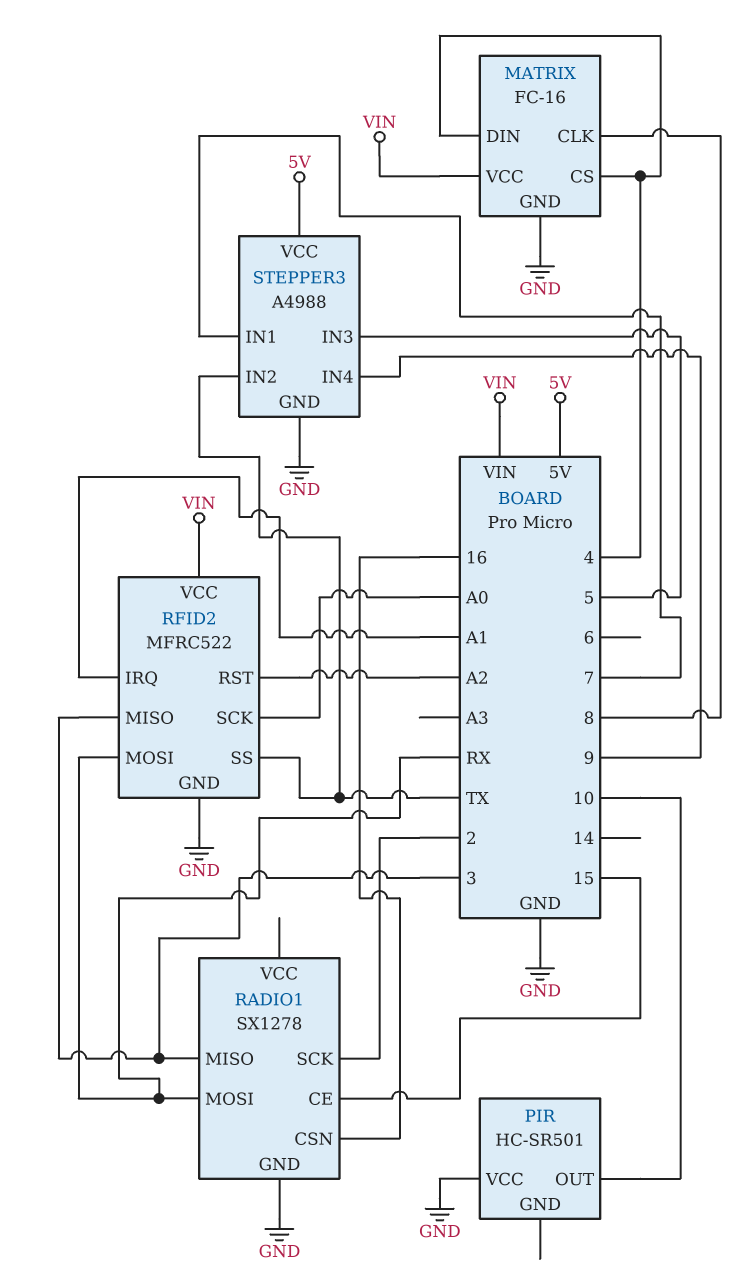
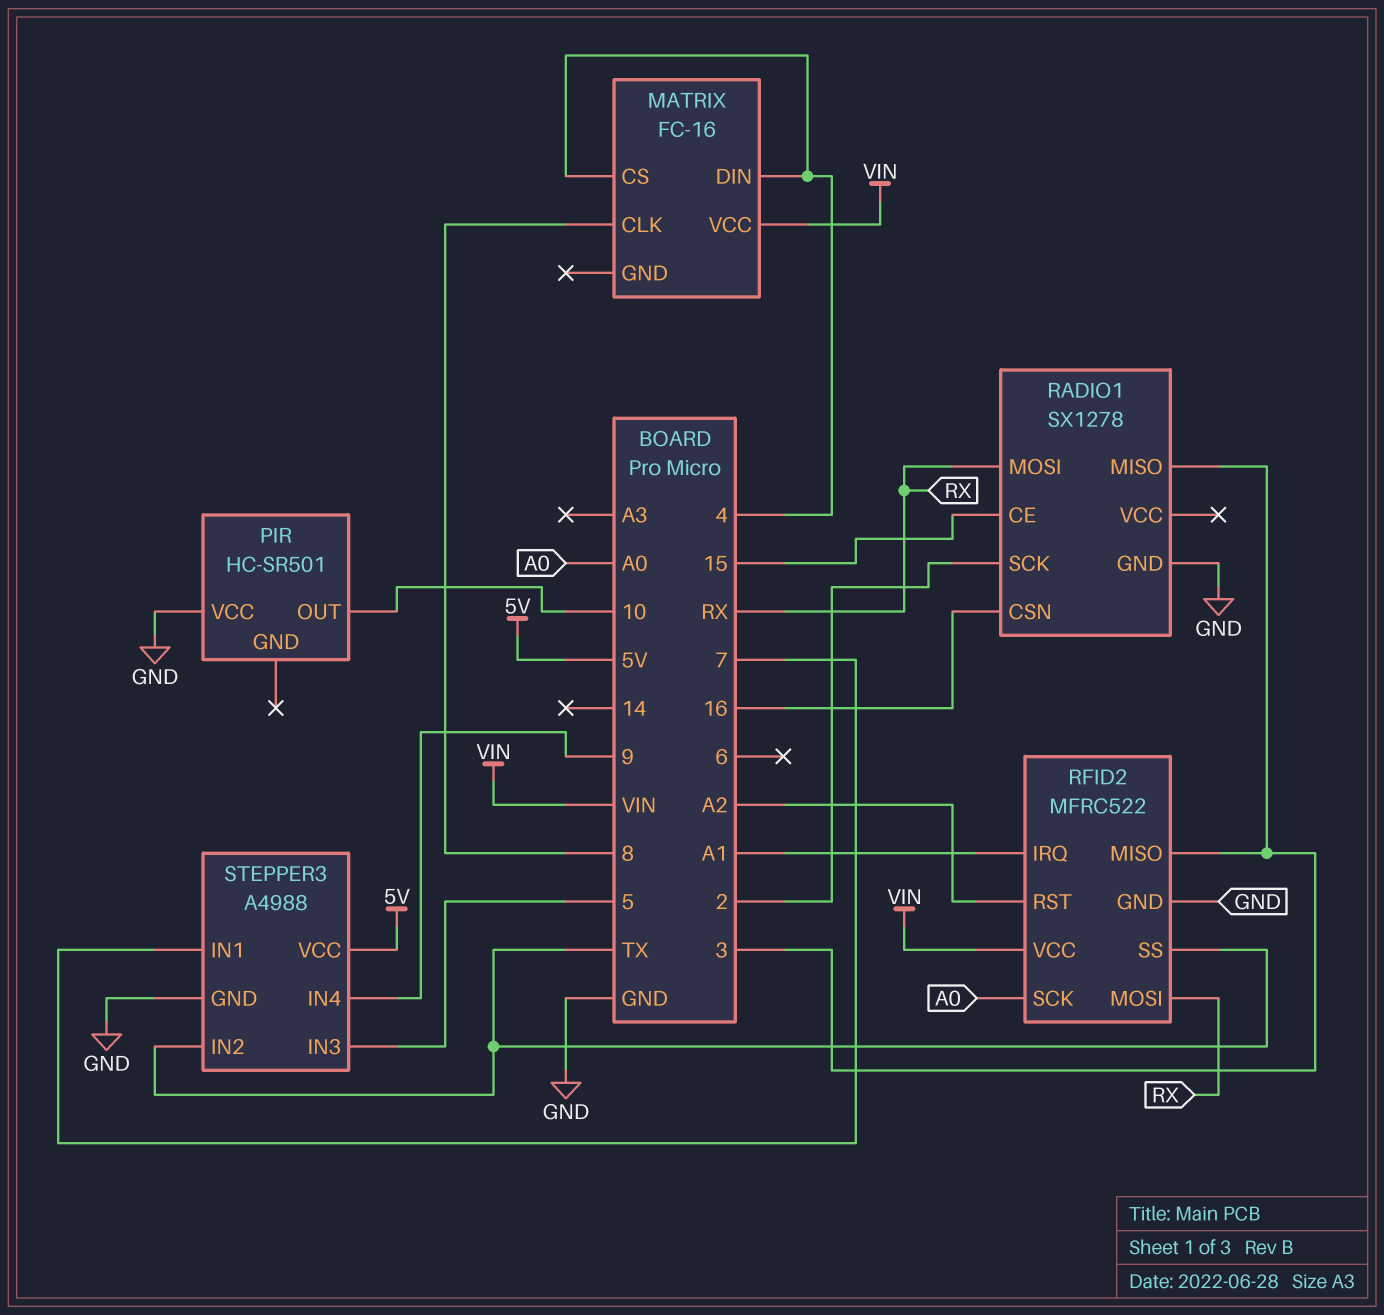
MATRIX pin GND: GND -> none

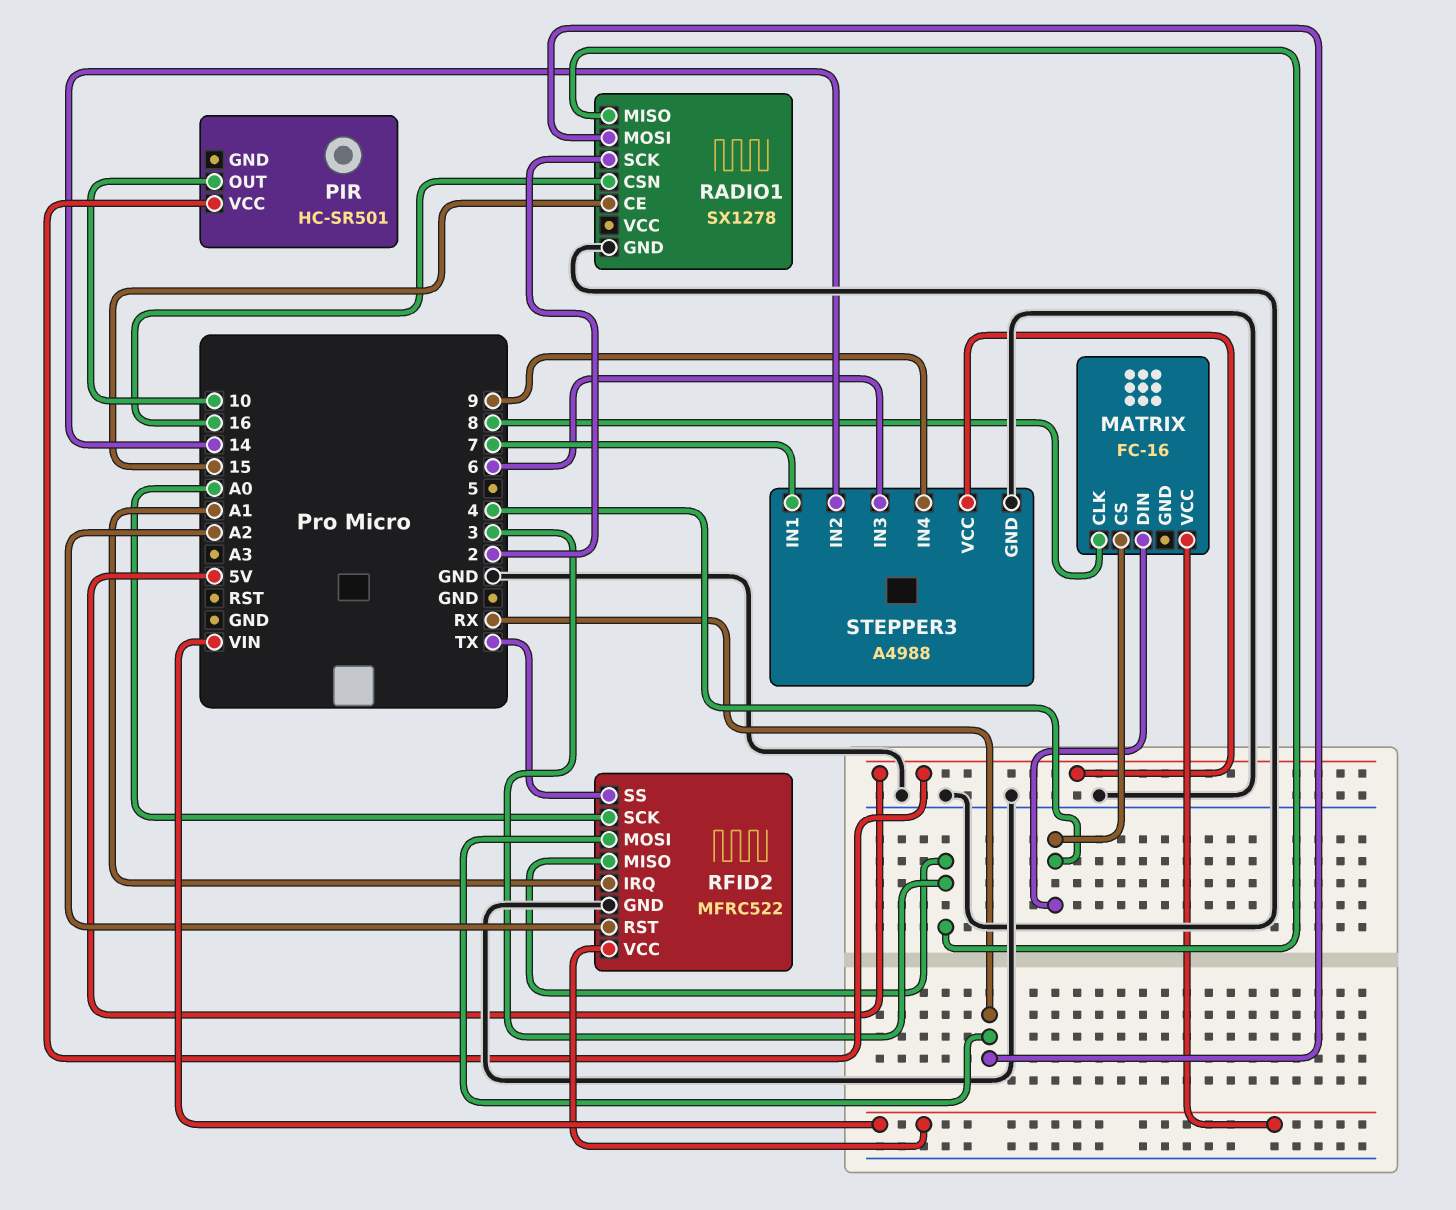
PIR pin VCC: GND -> 5V
STEPPER3 pin IN2: TX -> 14
STEPPER3 pin IN3: 5 -> 6

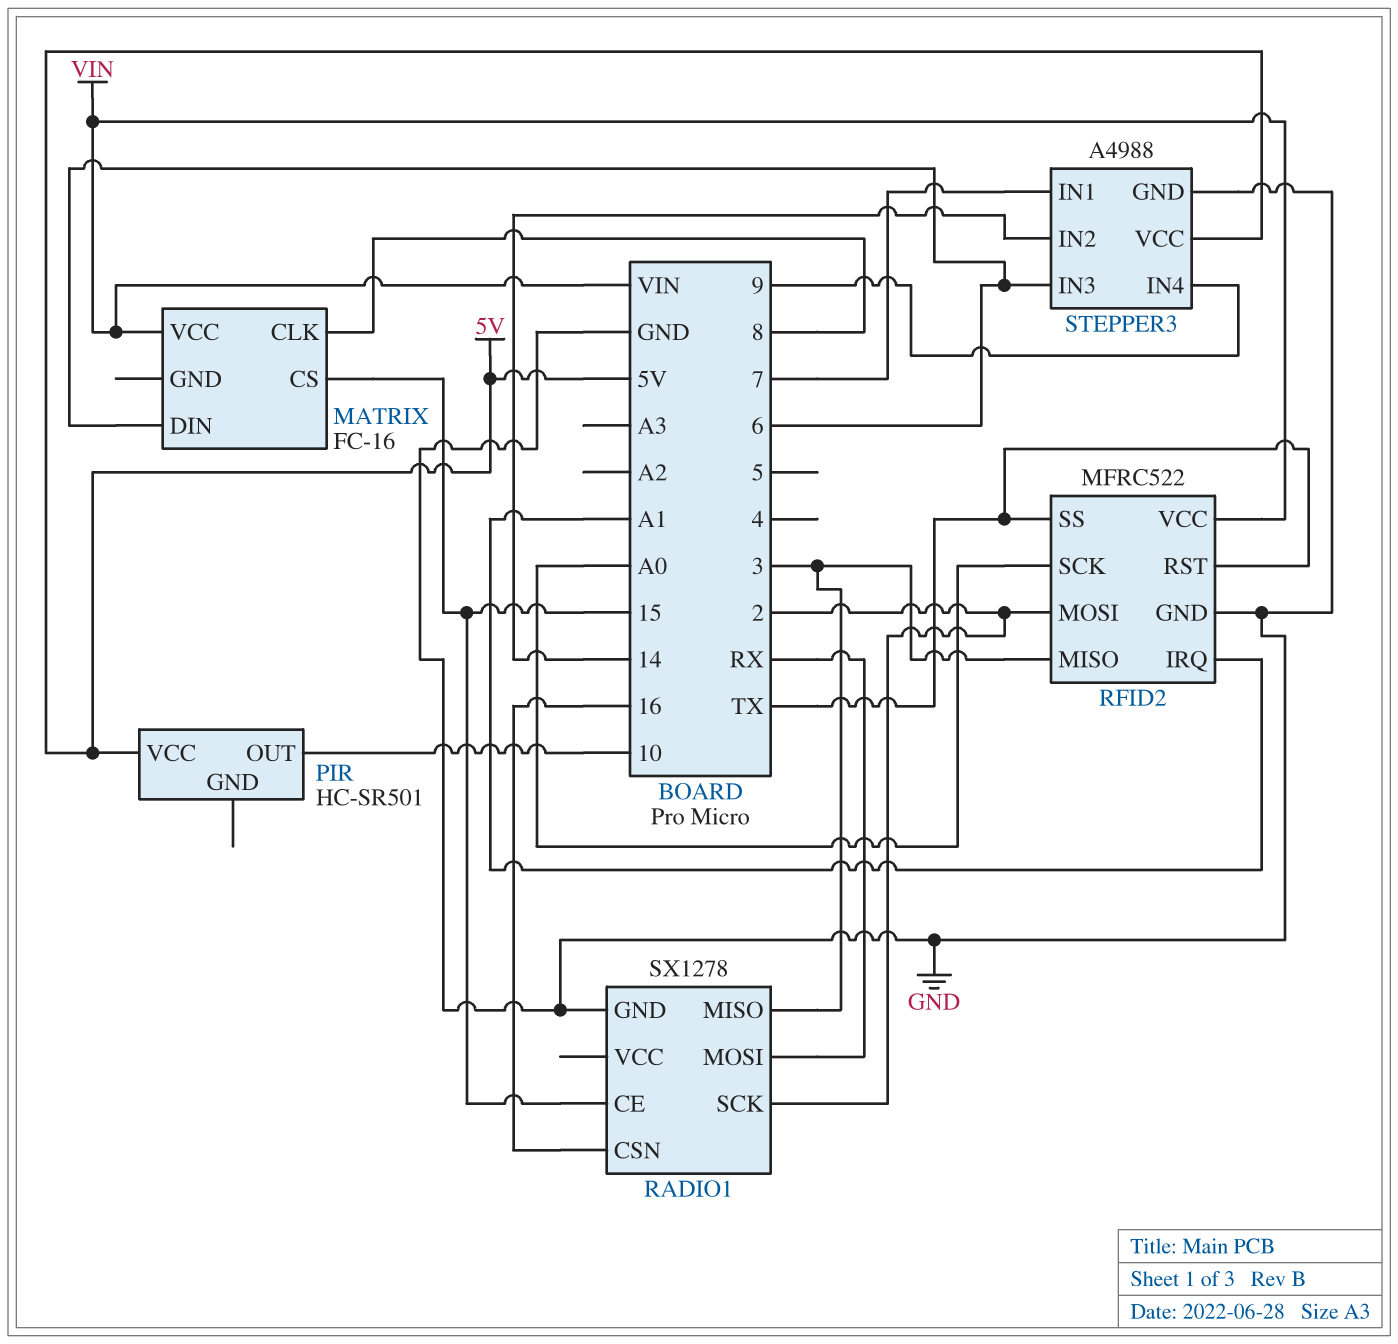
MATRIX pin CS: 4 -> 15
MATRIX pin DIN: 4 -> 6
RFID2 pin MOSI: RX -> 2
RFID2 pin RST: A2 -> TX

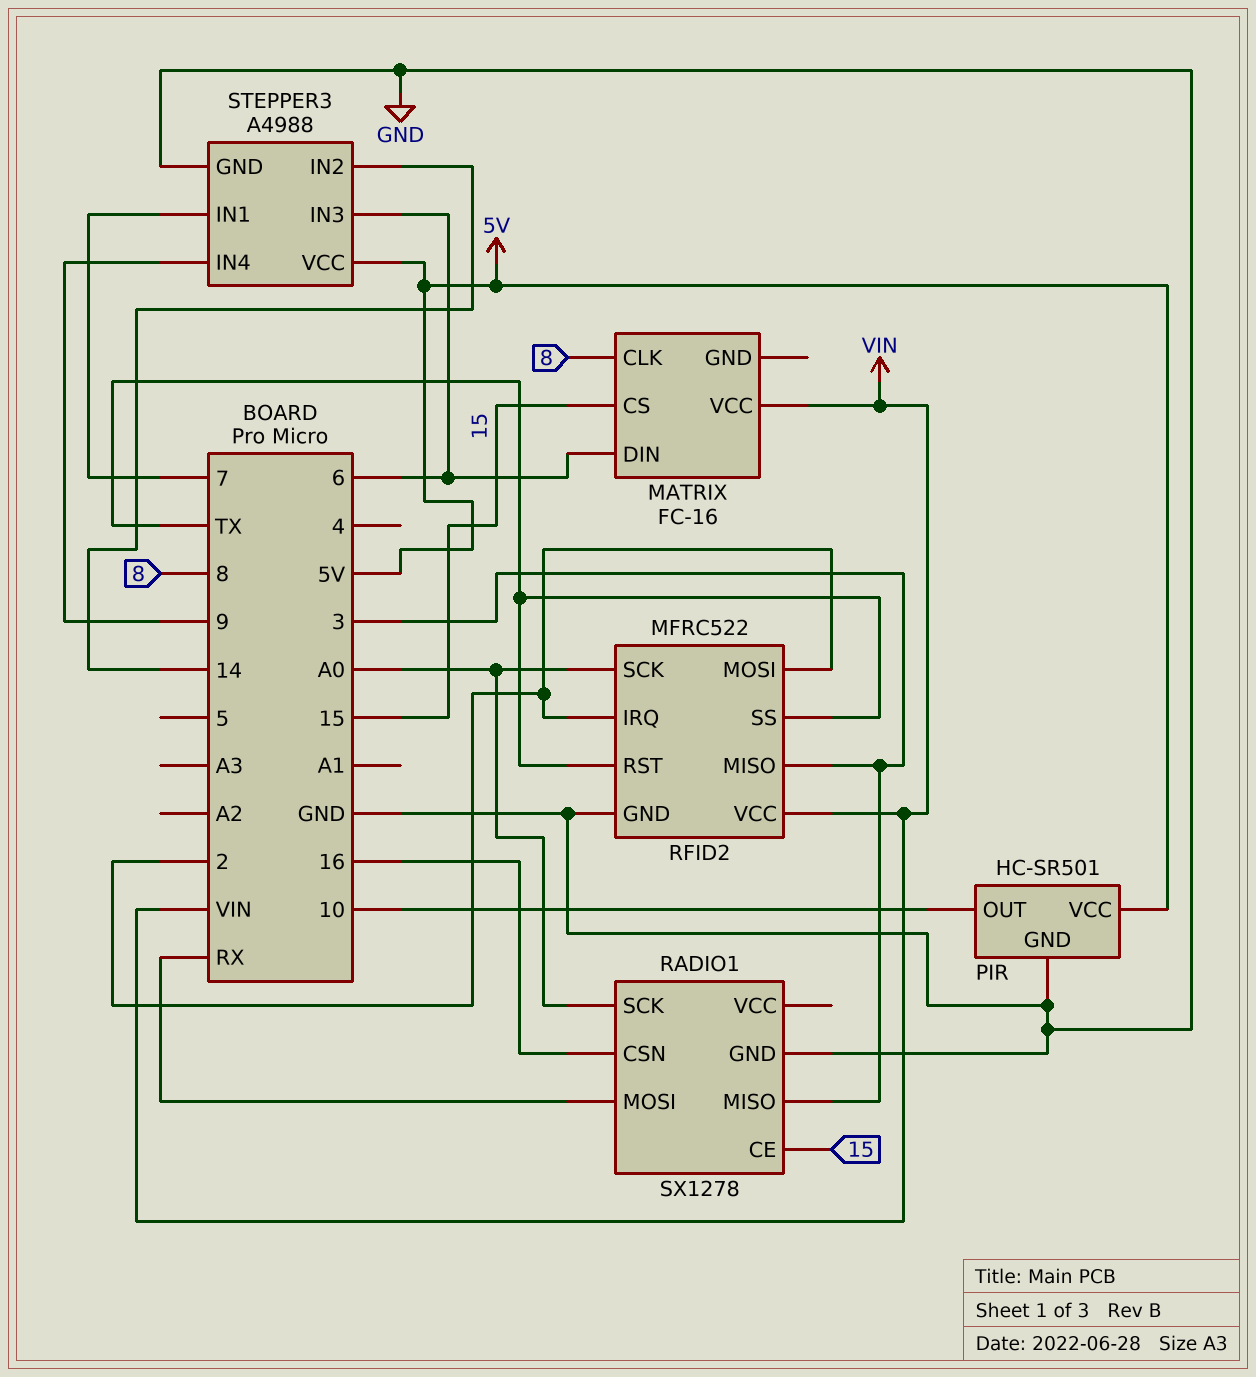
PIR pin GND: none -> GND
RADIO1 pin SCK: 2 -> A0
RFID2 pin IRQ: A1 -> 2

